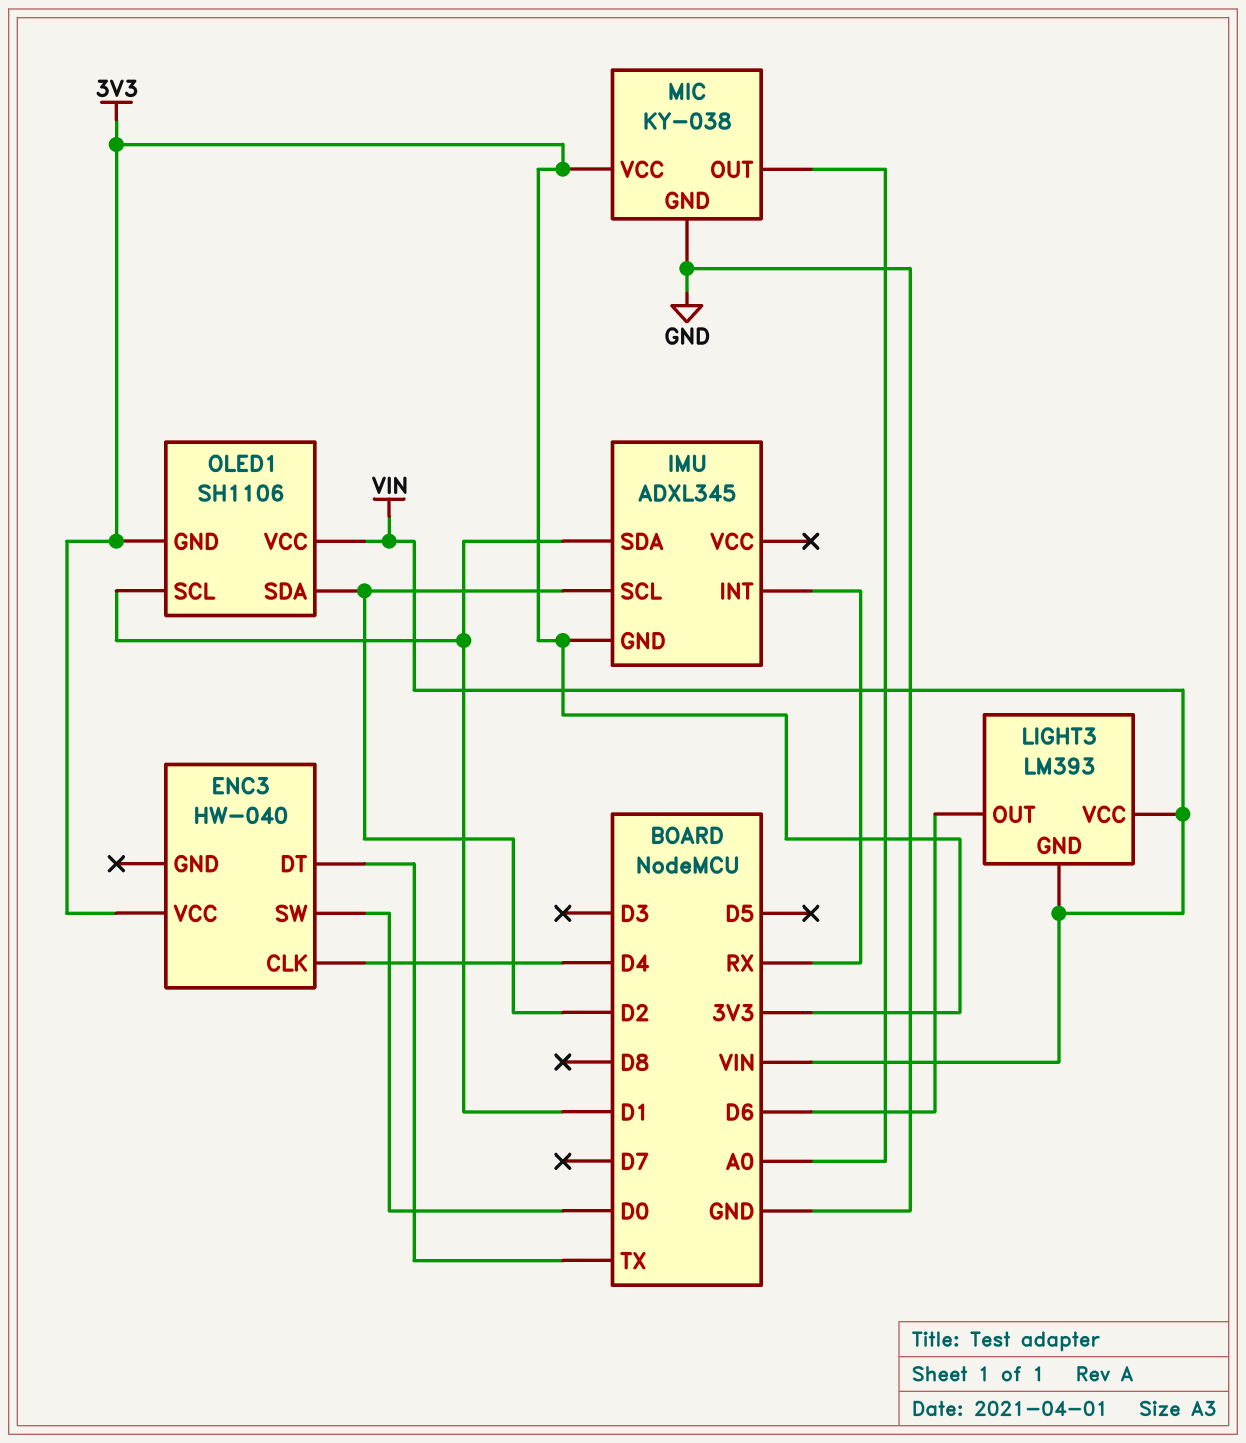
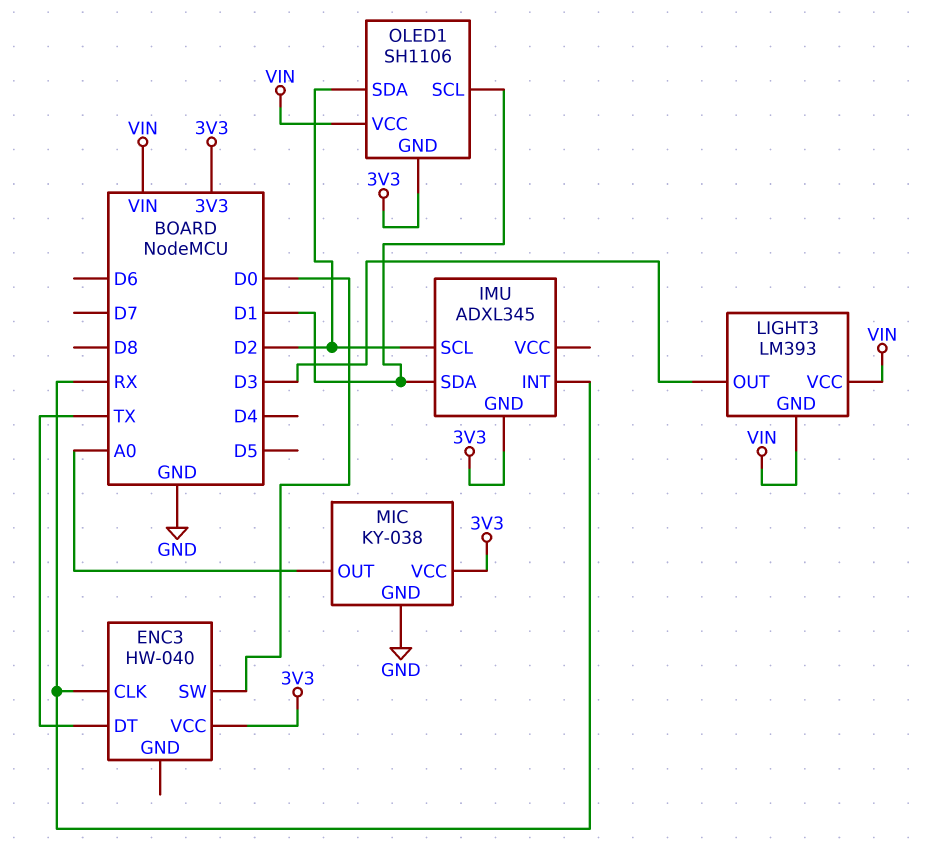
ENC3 pin CLK: D4 -> RX
LIGHT3 pin OUT: D6 -> D3

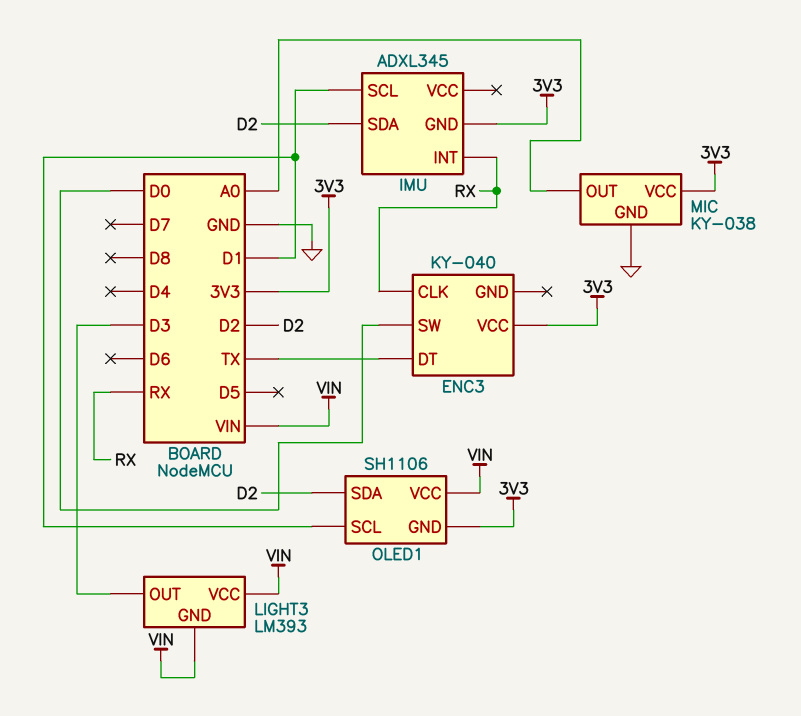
ENC3: HW-040 -> KY-040
IMU pin SCL: D2 -> D1
IMU pin SDA: D1 -> D2

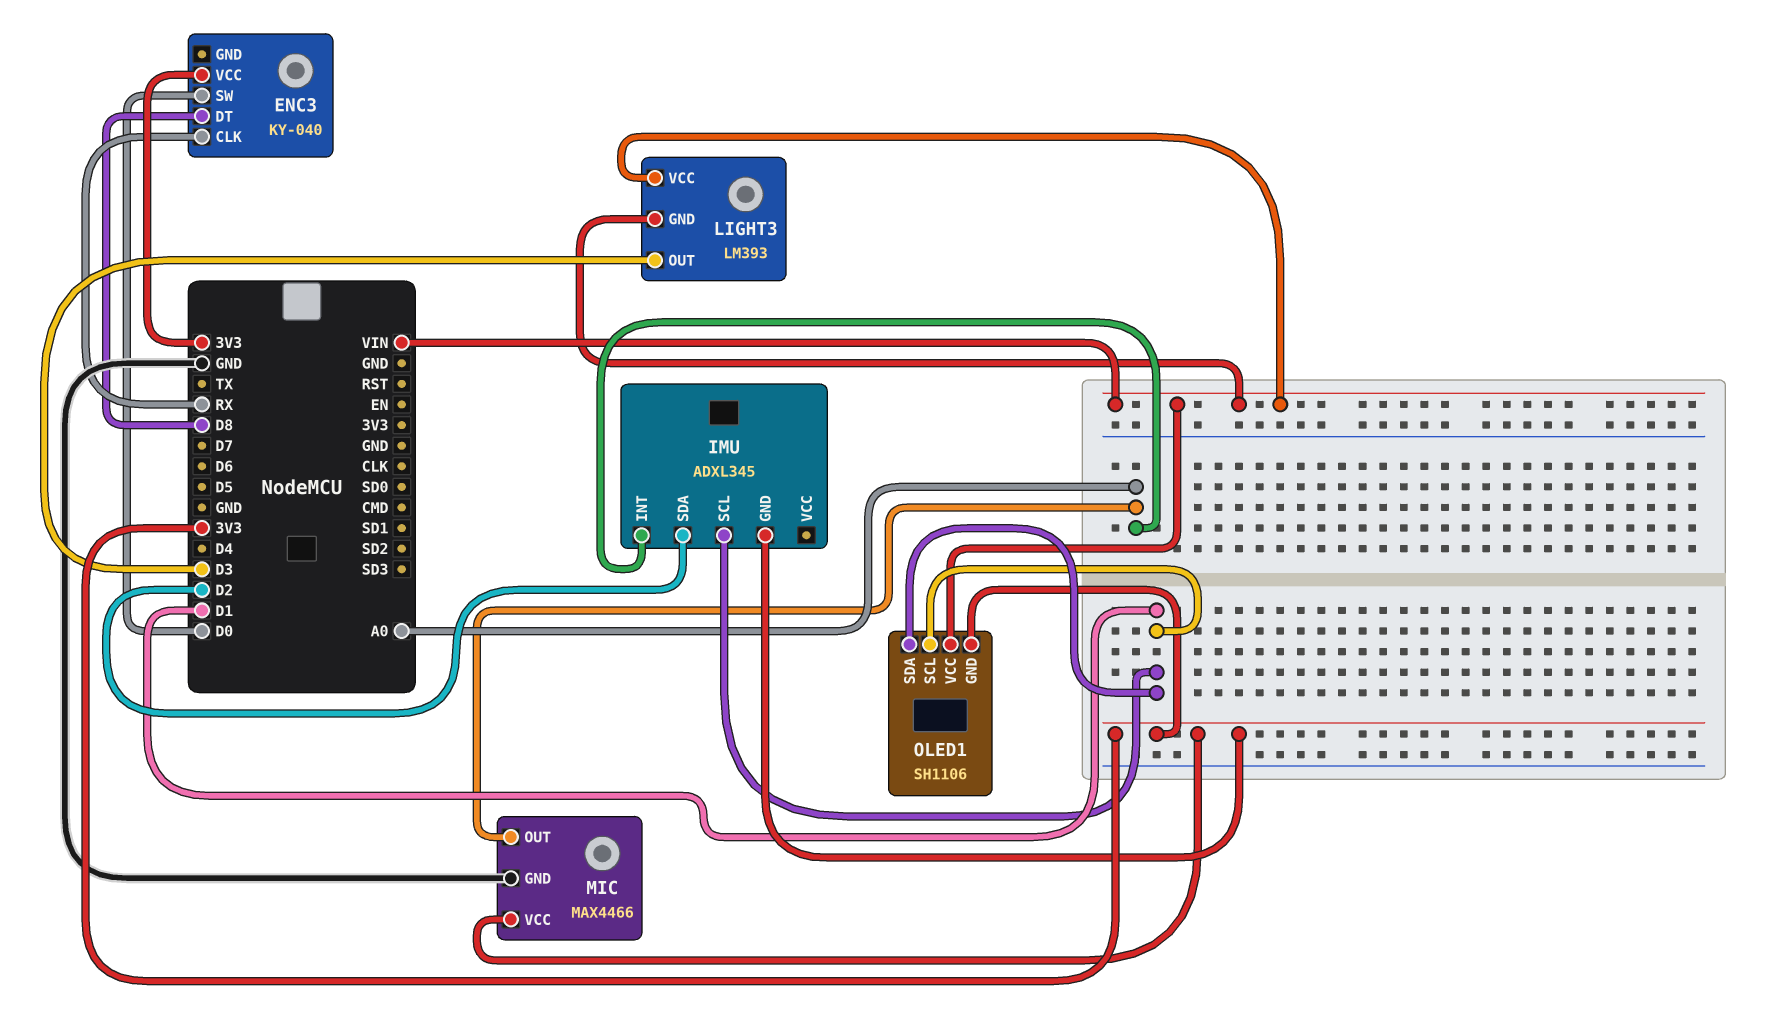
ENC3 pin DT: TX -> D8
IMU pin INT: RX -> A0
MIC: KY-038 -> MAX4466
OLED1 pin SDA: D2 -> D1

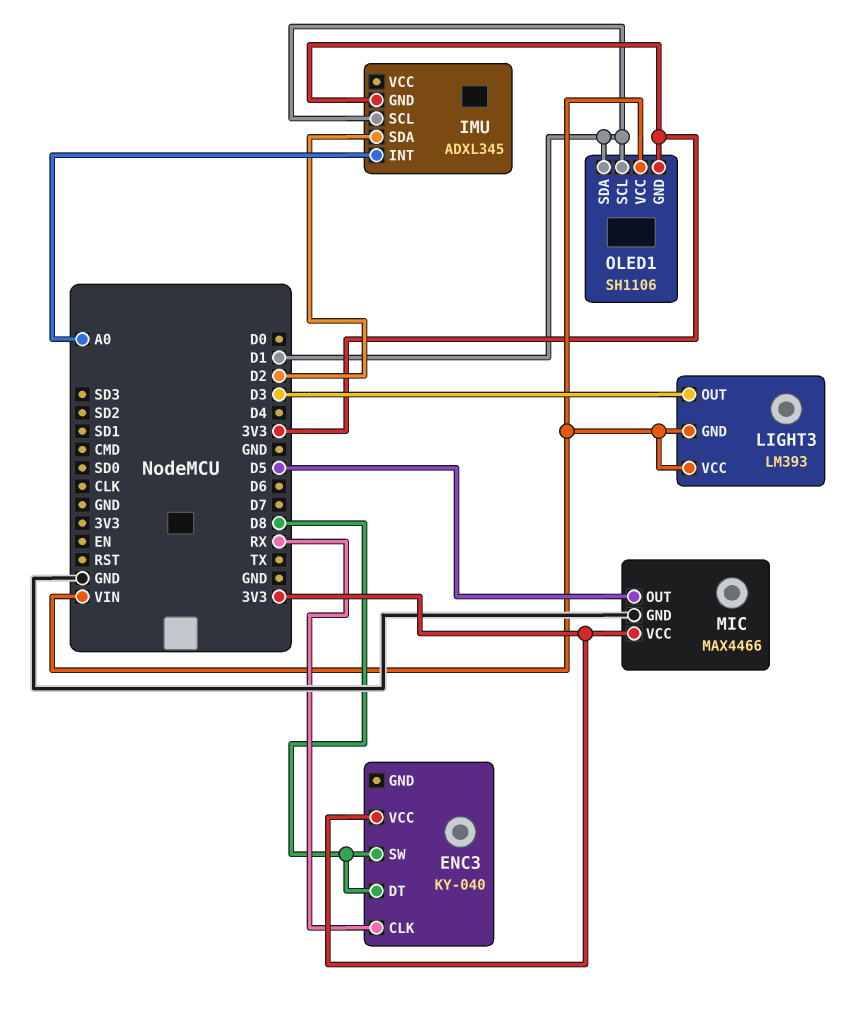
ENC3 pin SW: D0 -> D8
MIC pin OUT: A0 -> D5

